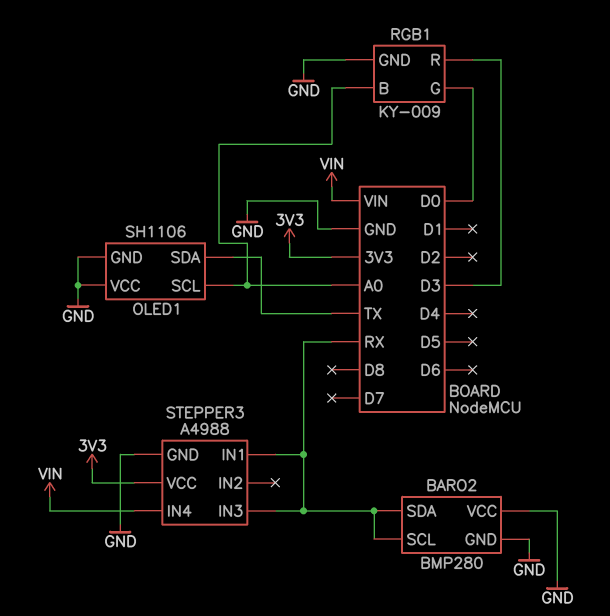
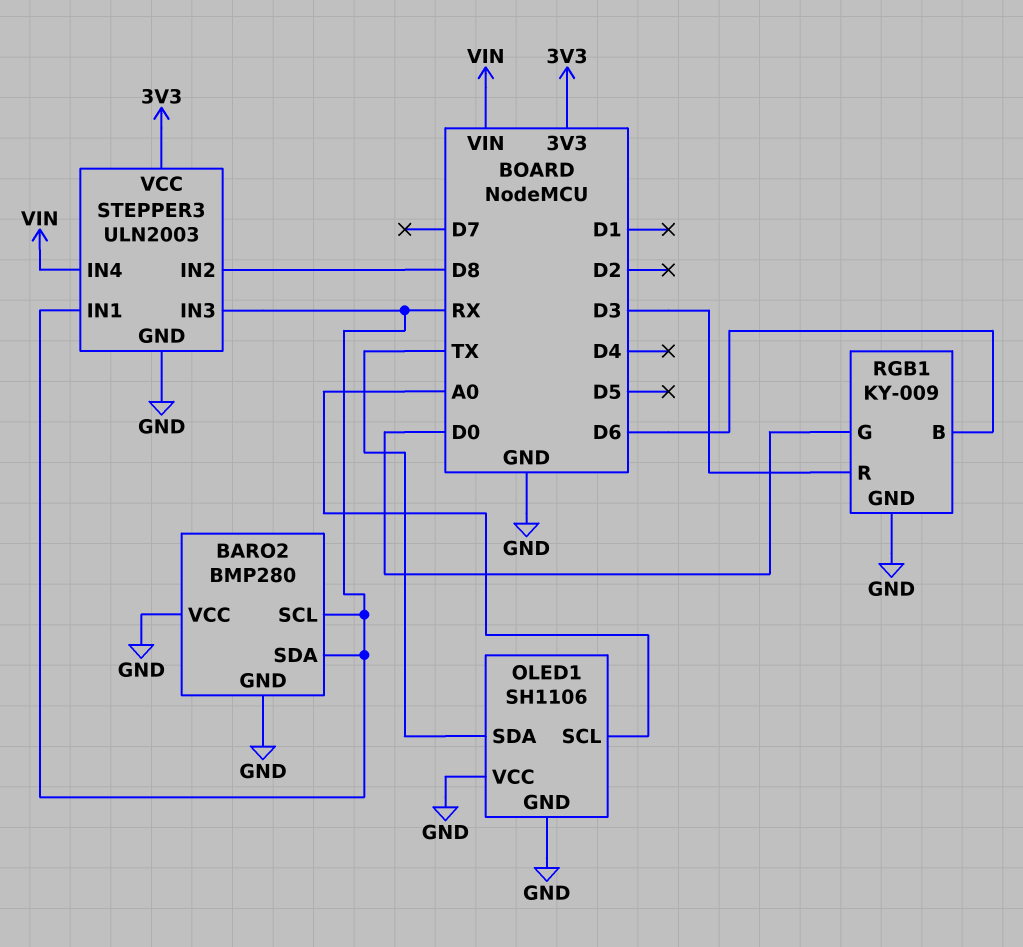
RGB1 pin B: A0 -> D6
STEPPER3: A4988 -> ULN2003
STEPPER3 pin IN2: none -> D8

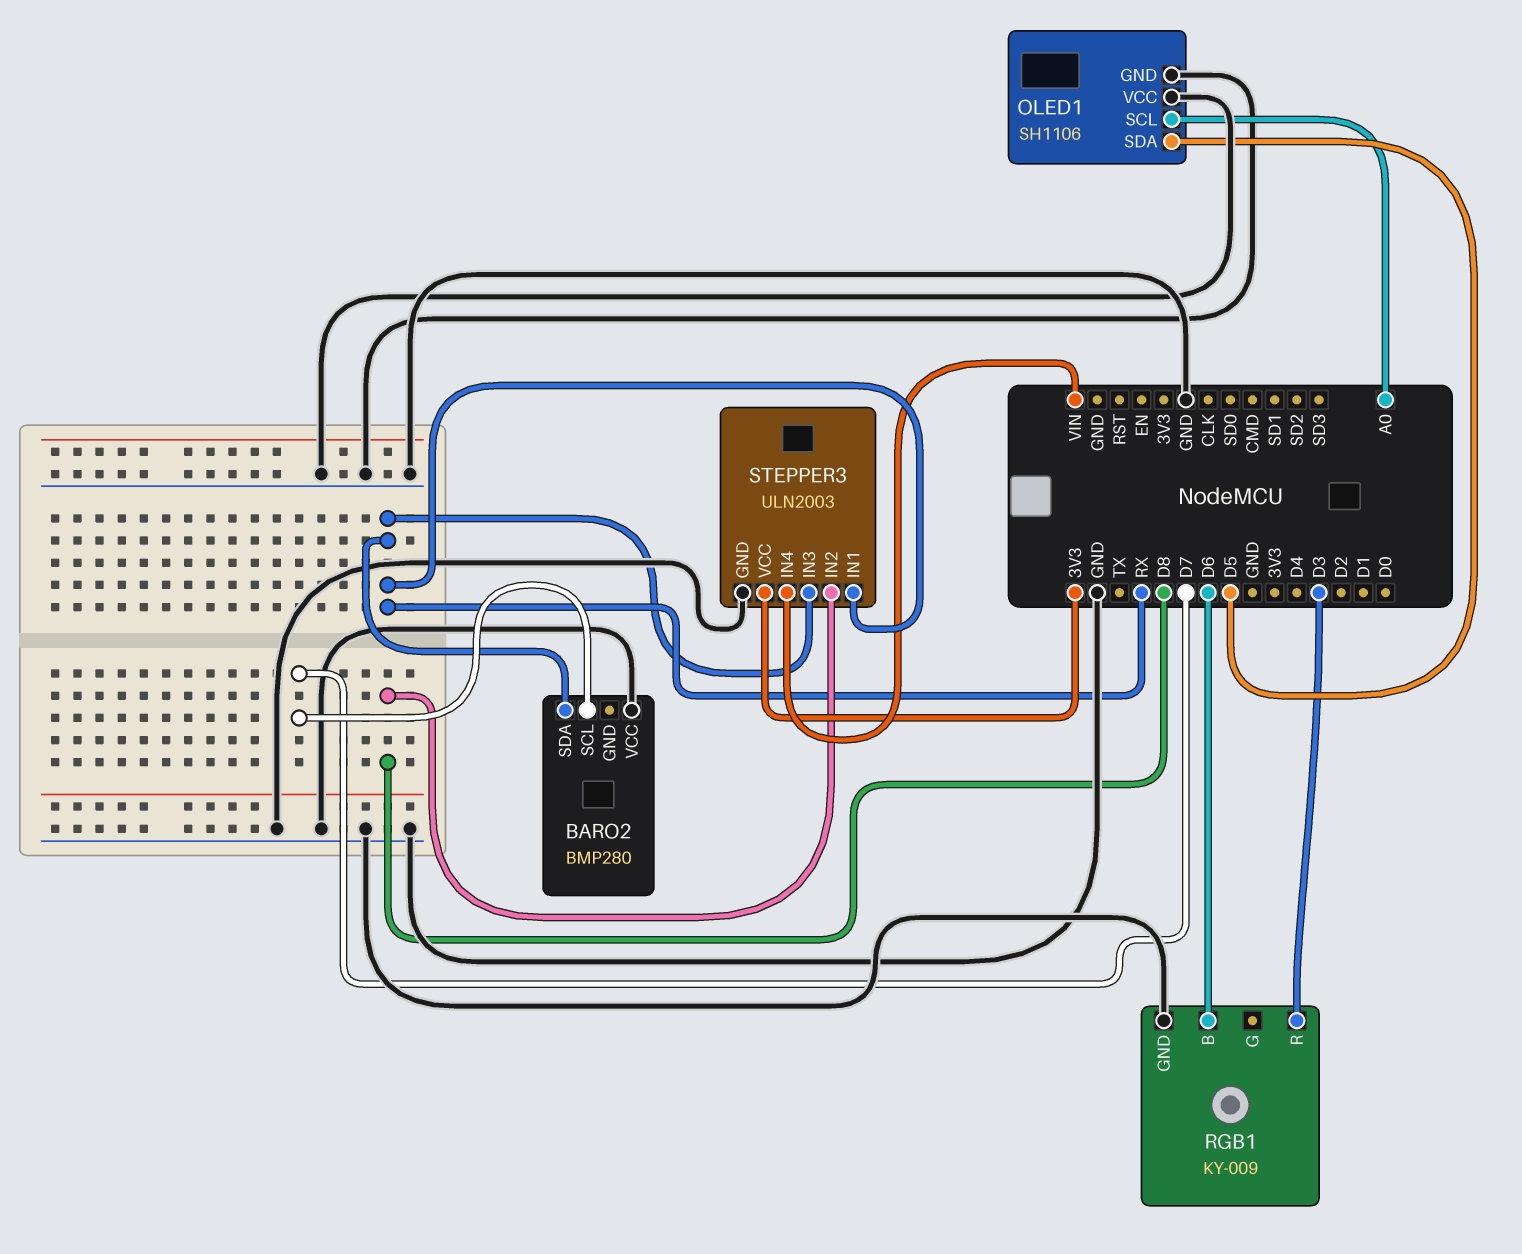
BARO2 pin GND: GND -> none
BARO2 pin SCL: RX -> D7
OLED1 pin SDA: TX -> D5
RGB1 pin G: D0 -> none

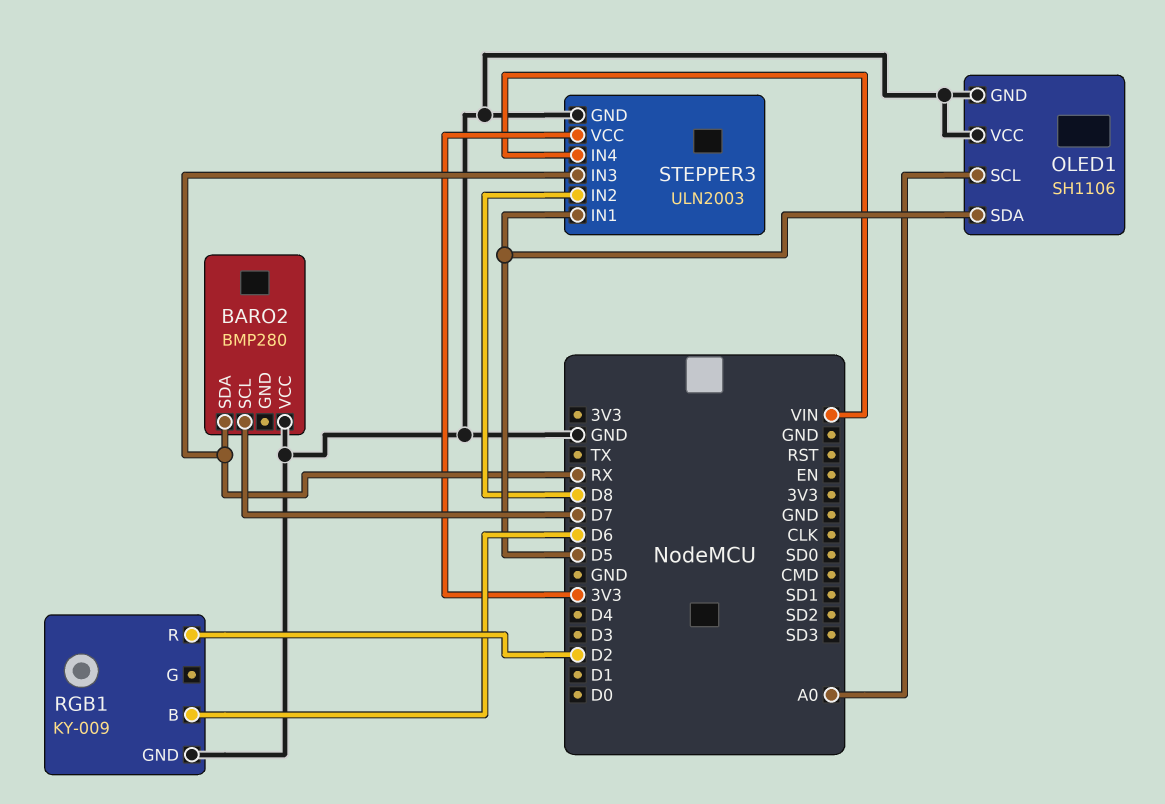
RGB1 pin R: D3 -> D2
STEPPER3 pin IN1: RX -> D5

